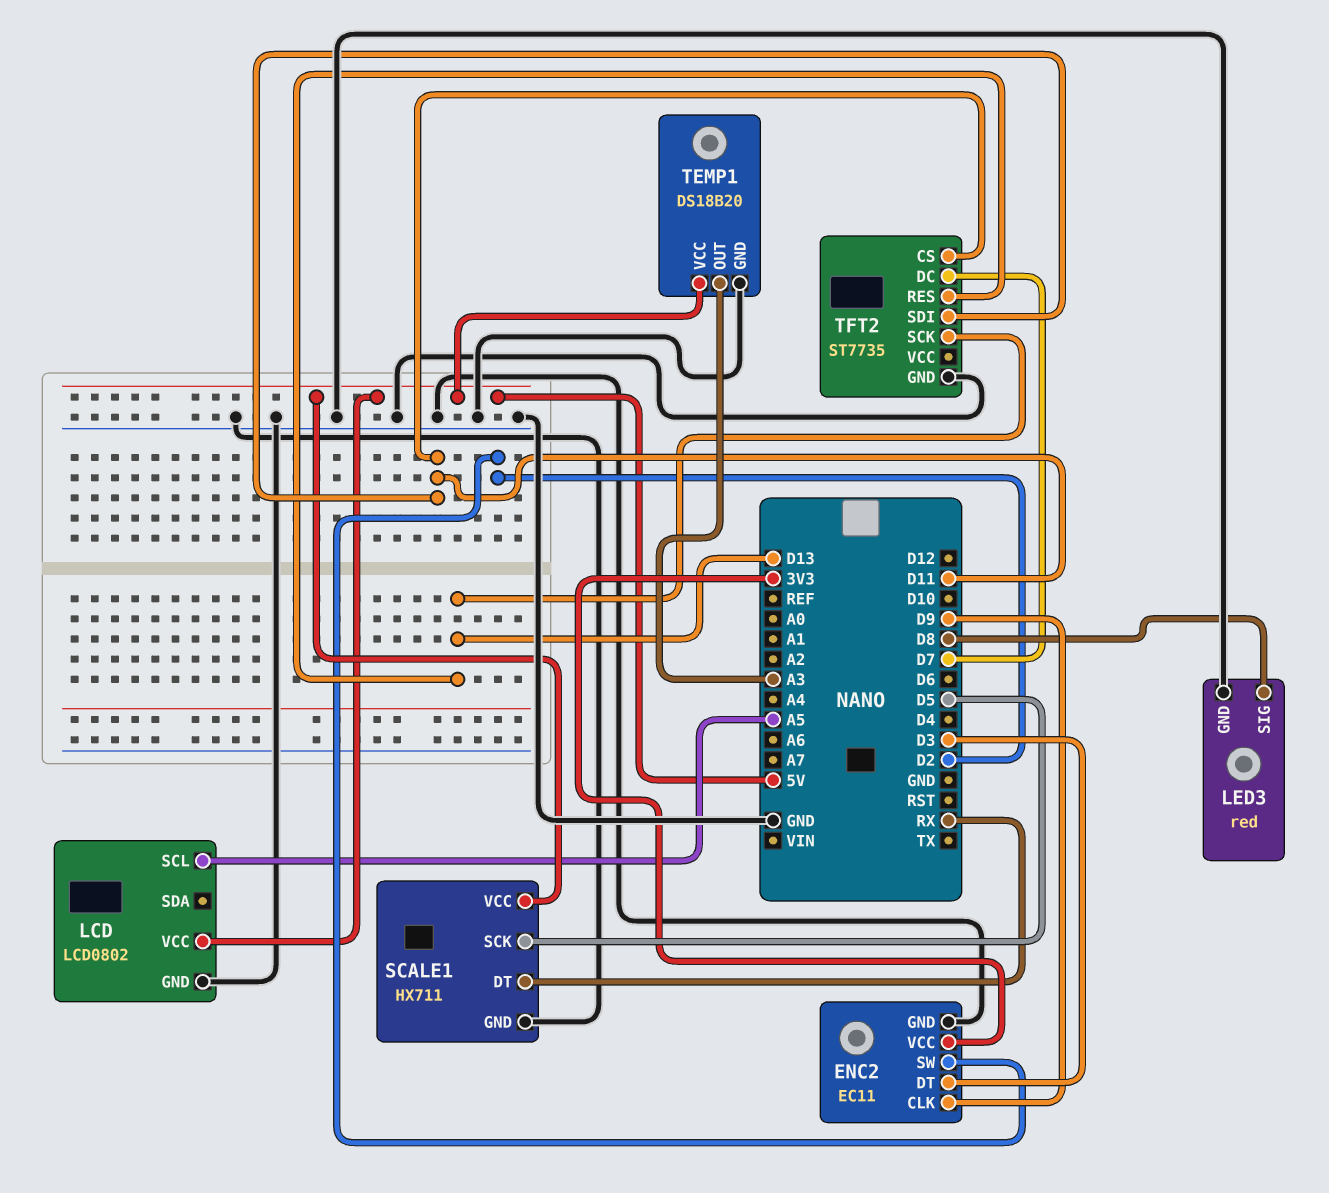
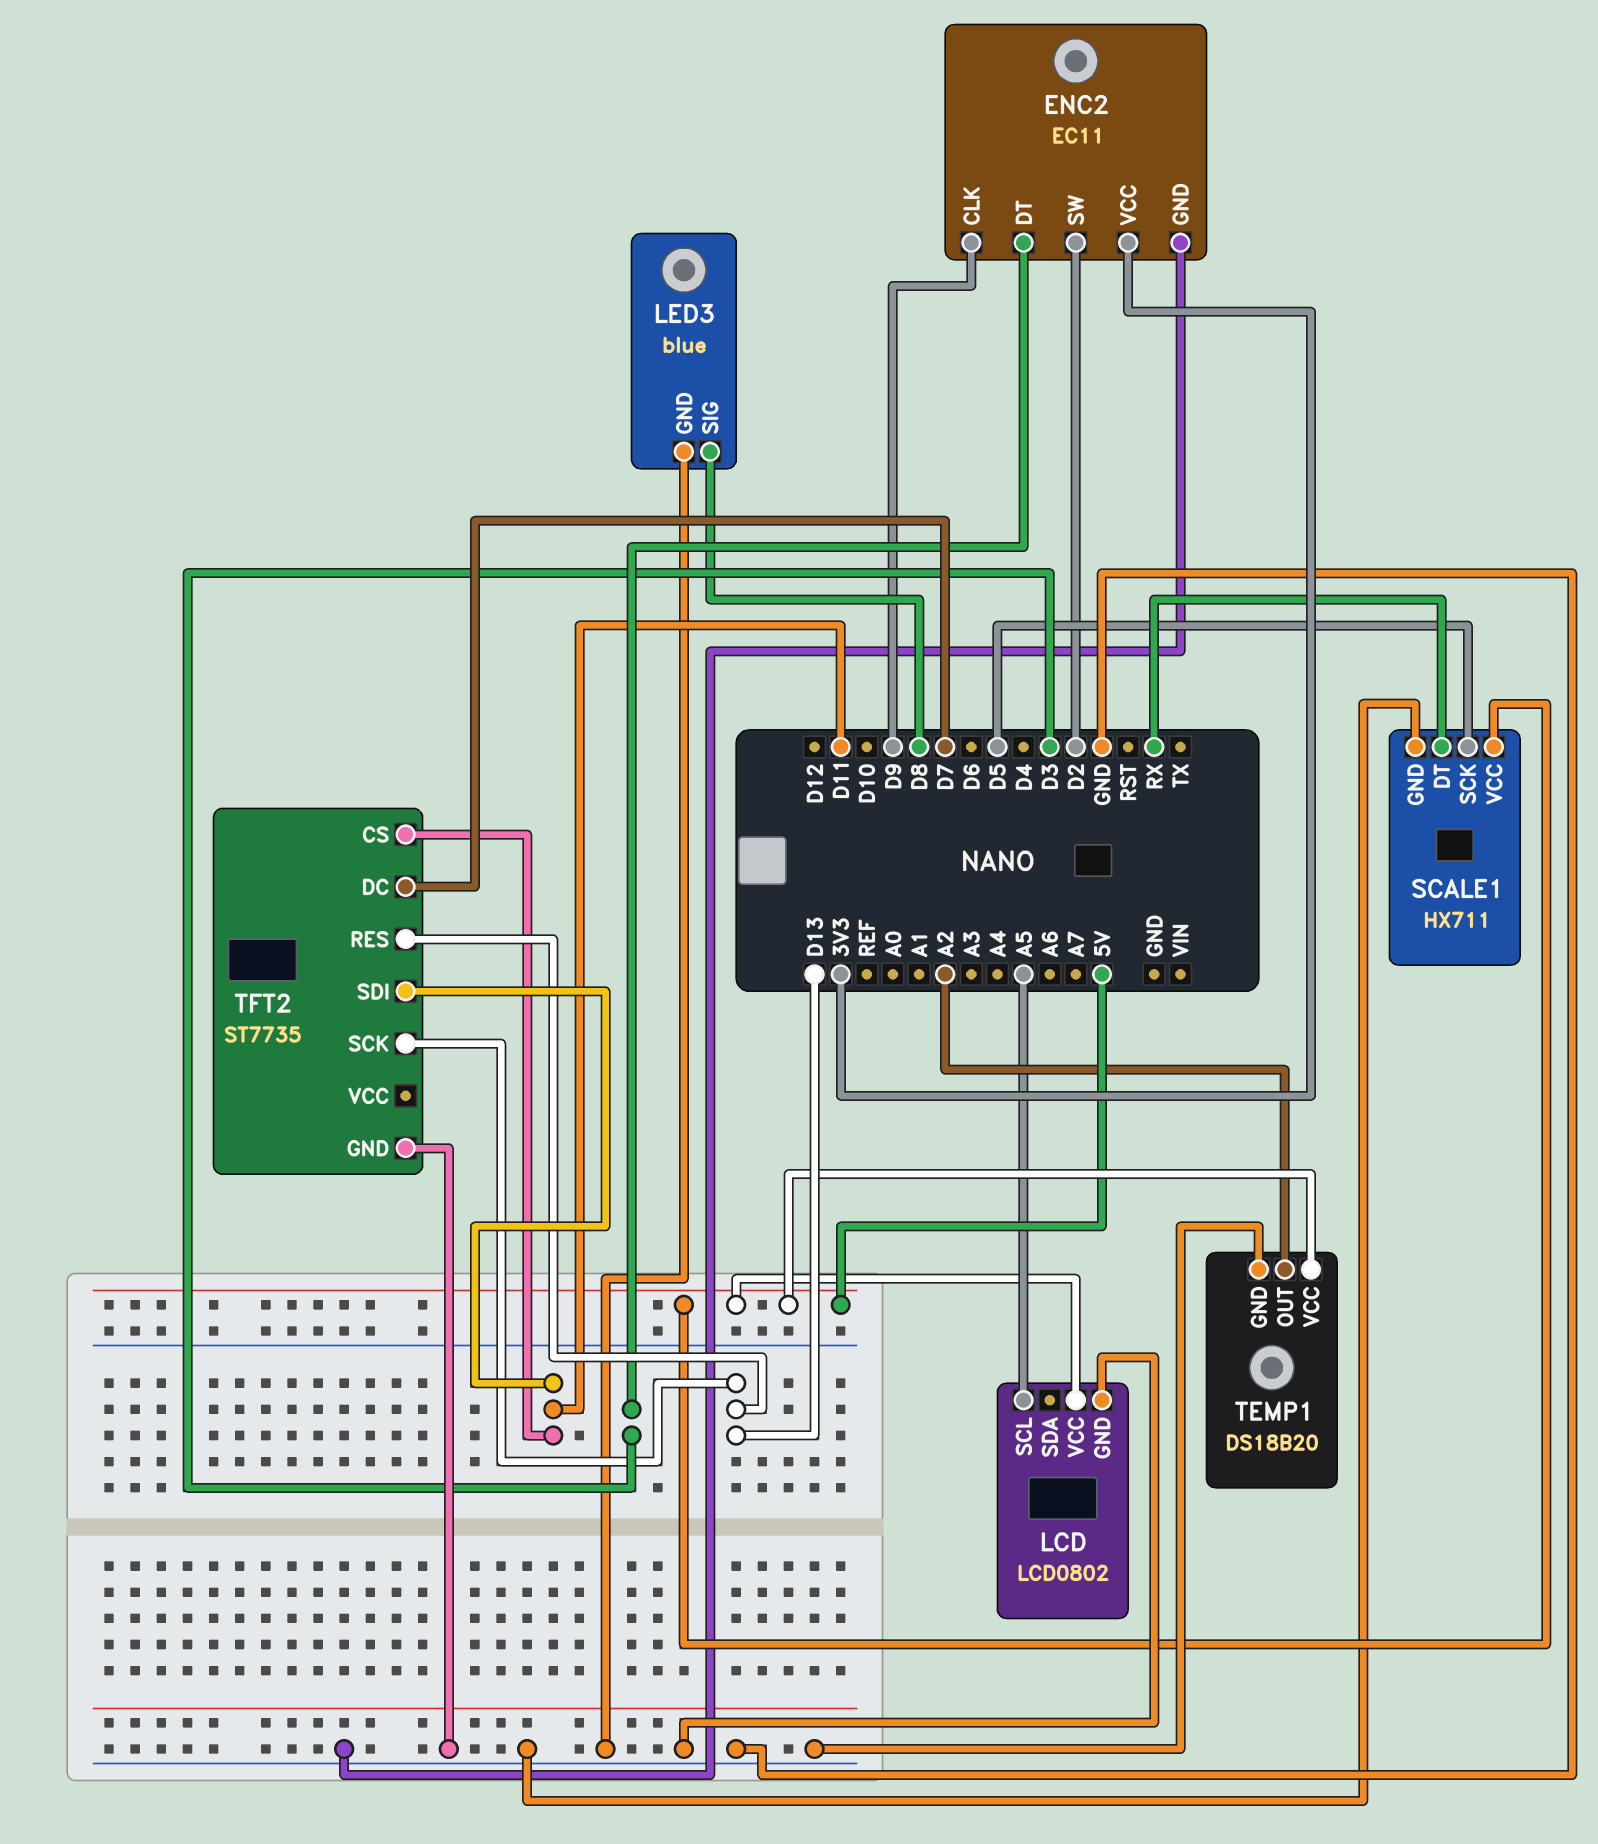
LED3: red -> blue
TEMP1 pin OUT: A3 -> A2

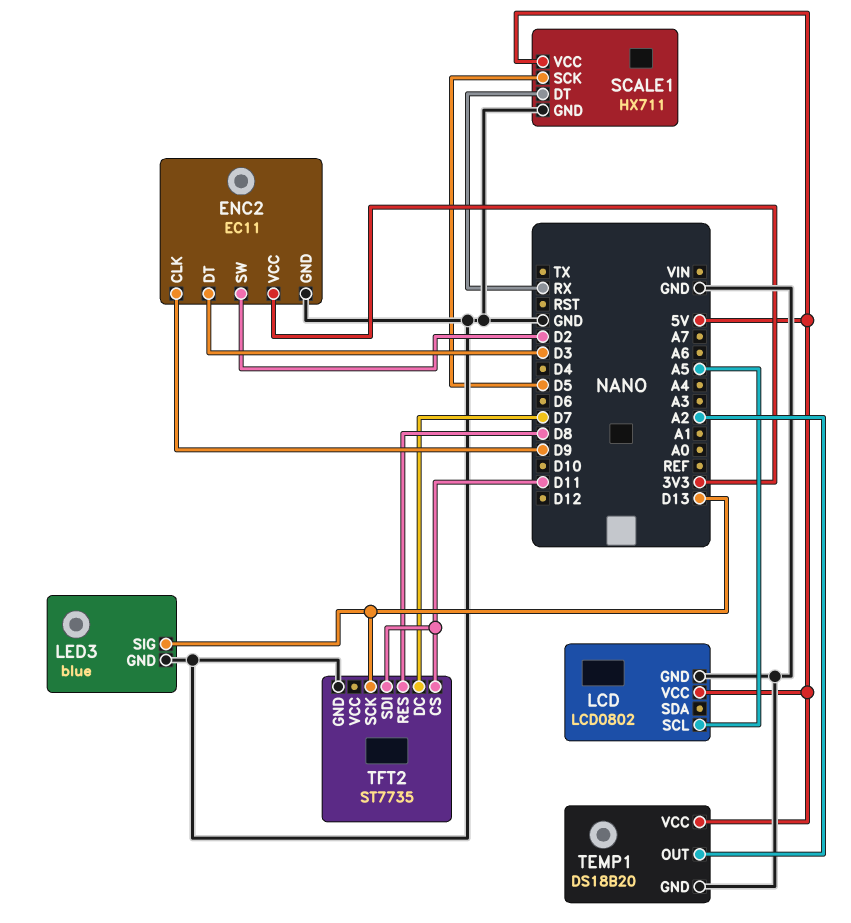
LED3 pin SIG: D8 -> D13
TFT2 pin RES: D13 -> D8

